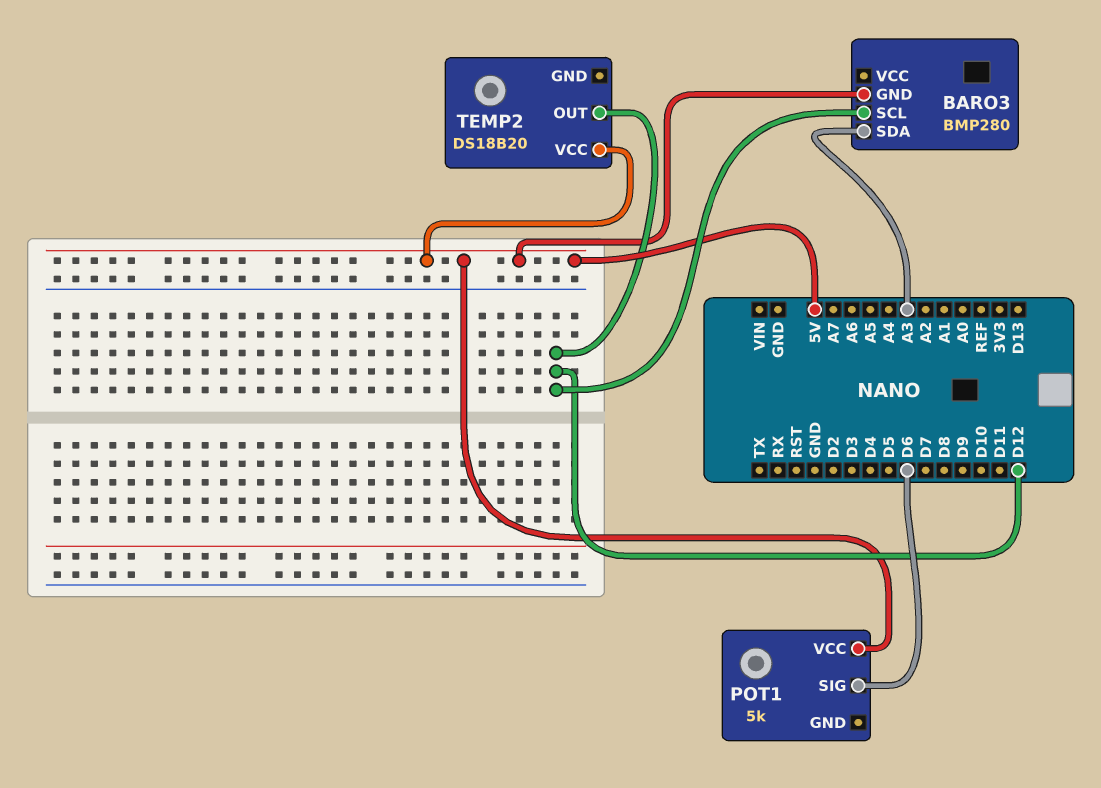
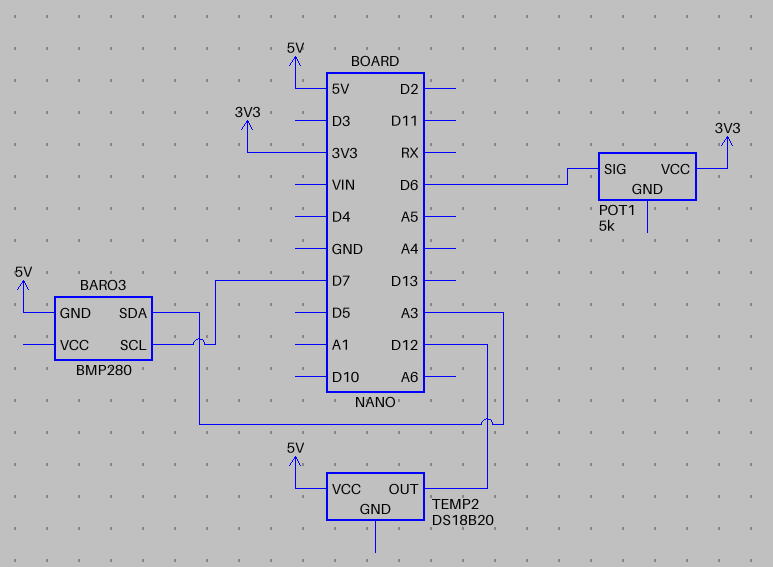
BARO3 pin SCL: D12 -> D7
POT1 pin VCC: 5V -> 3V3

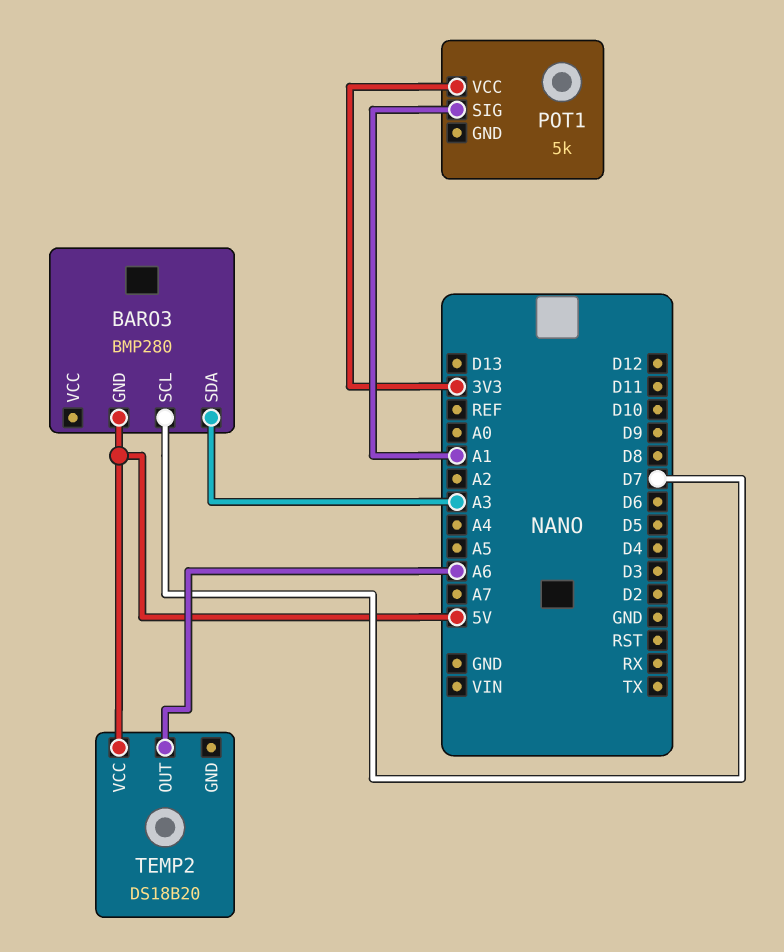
POT1 pin SIG: D6 -> A1
TEMP2 pin OUT: D12 -> A6

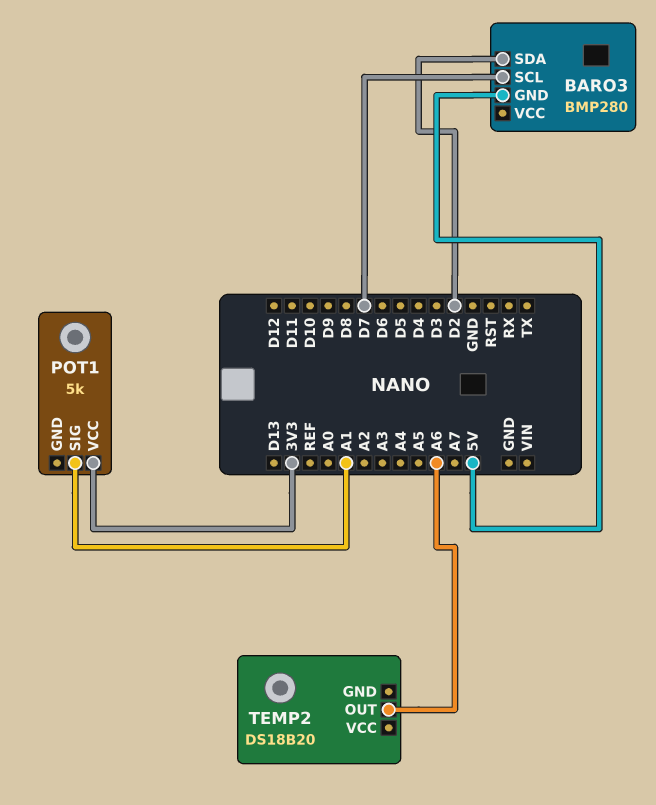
BARO3 pin SDA: A3 -> D2
TEMP2 pin VCC: 5V -> none

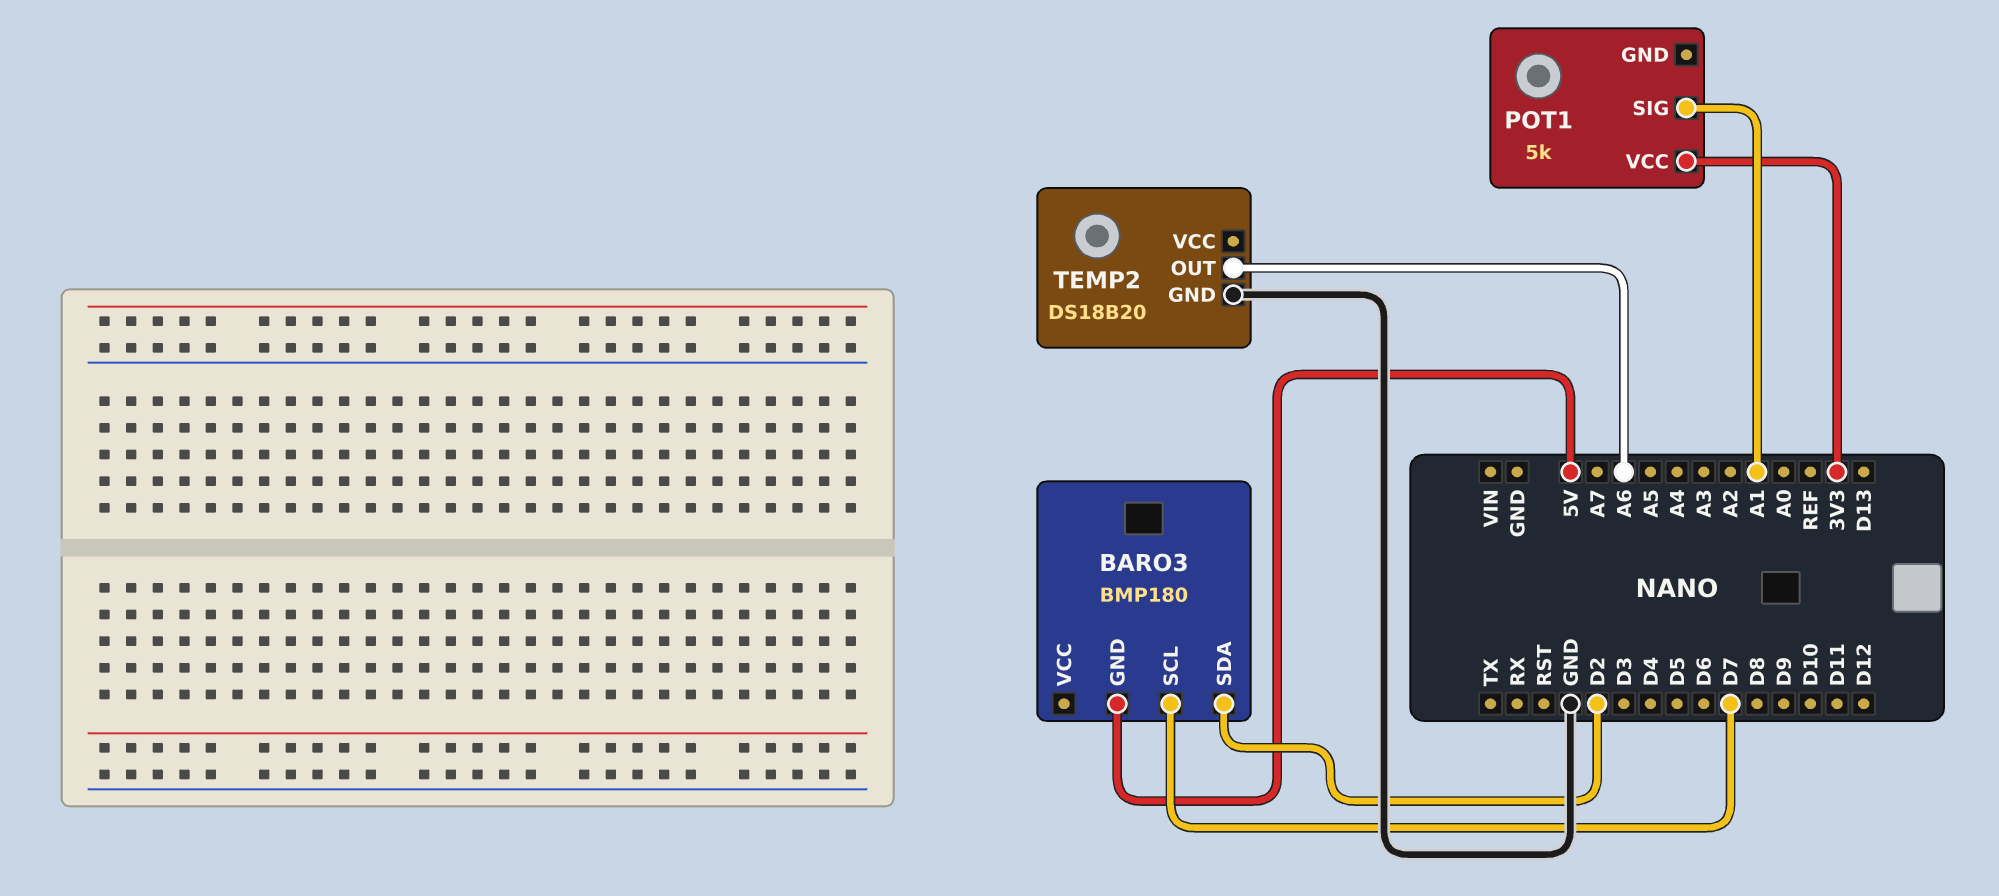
BARO3: BMP280 -> BMP180
TEMP2 pin GND: none -> GND

